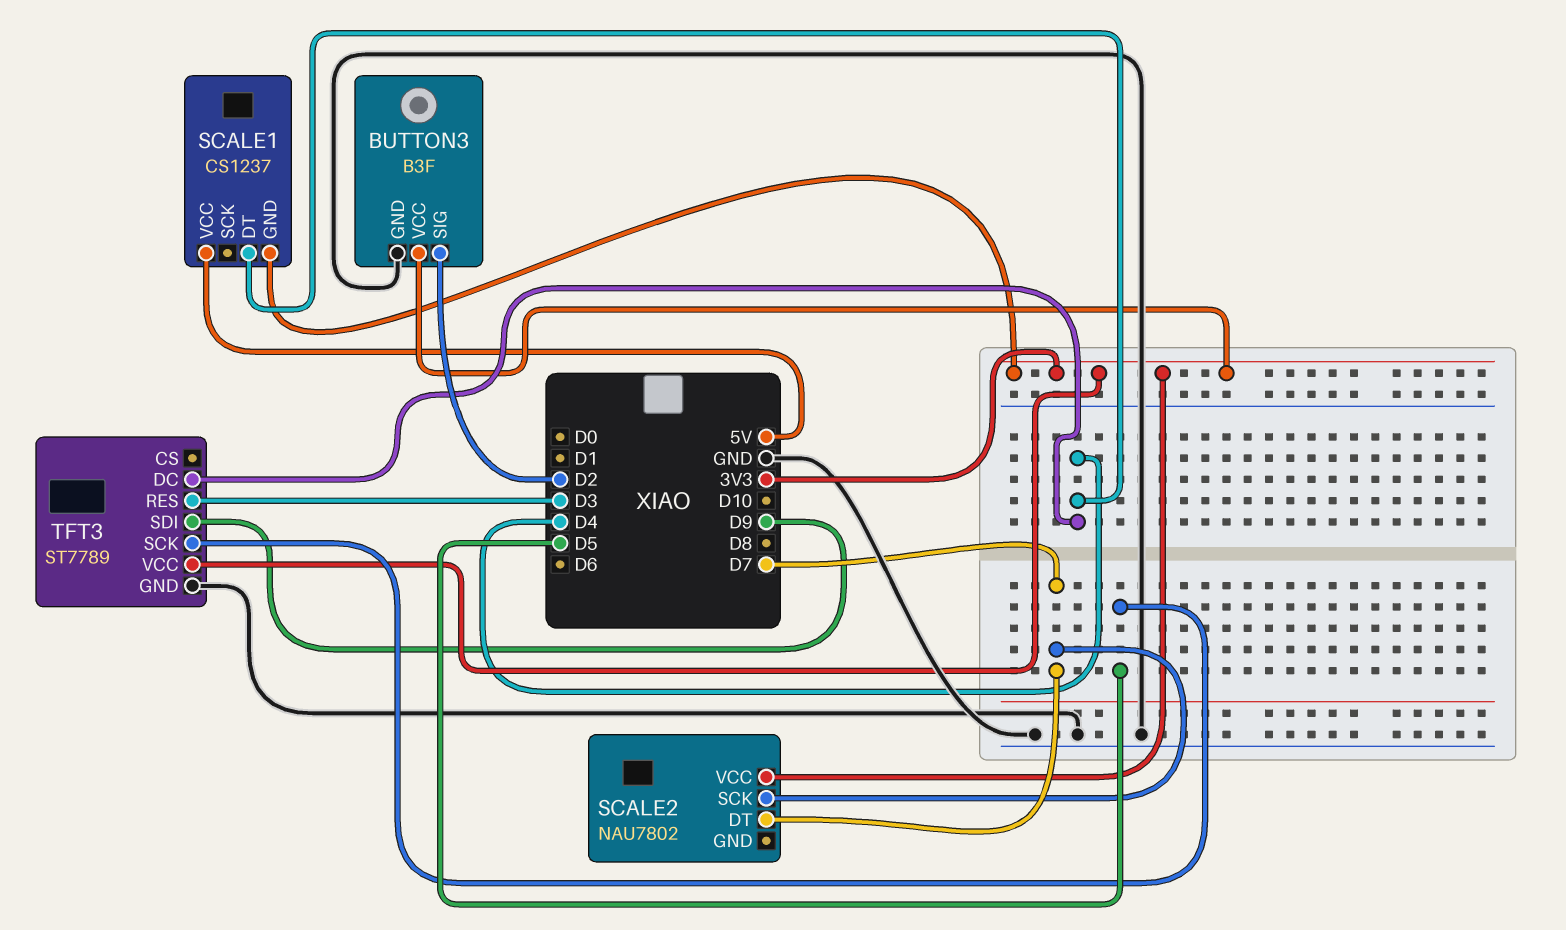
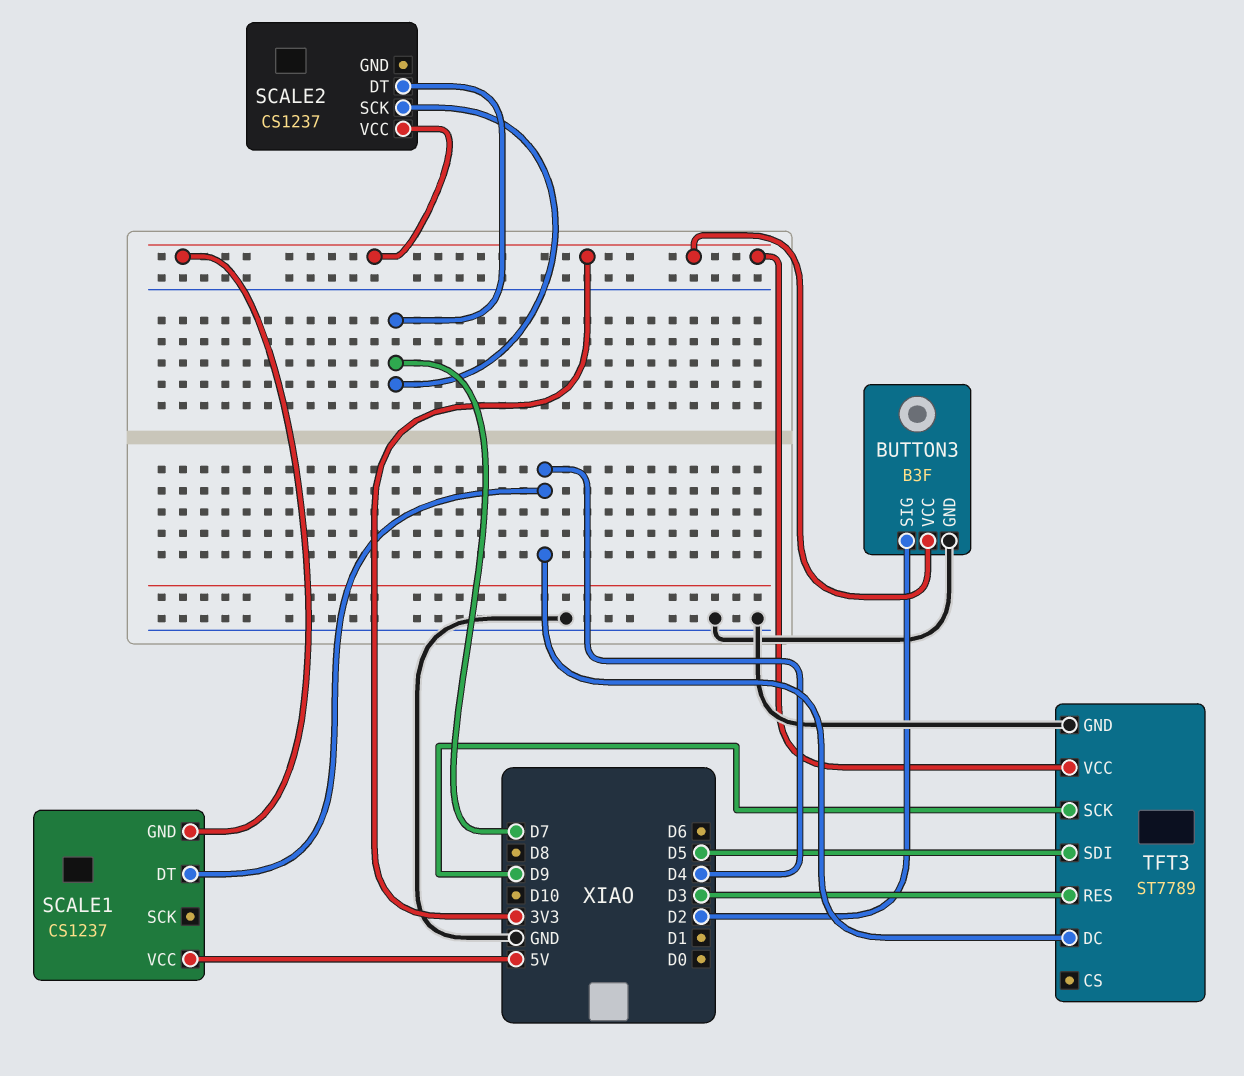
SCALE2: NAU7802 -> CS1237
TFT3 pin SCK: D5 -> D9
TFT3 pin SDI: D9 -> D5

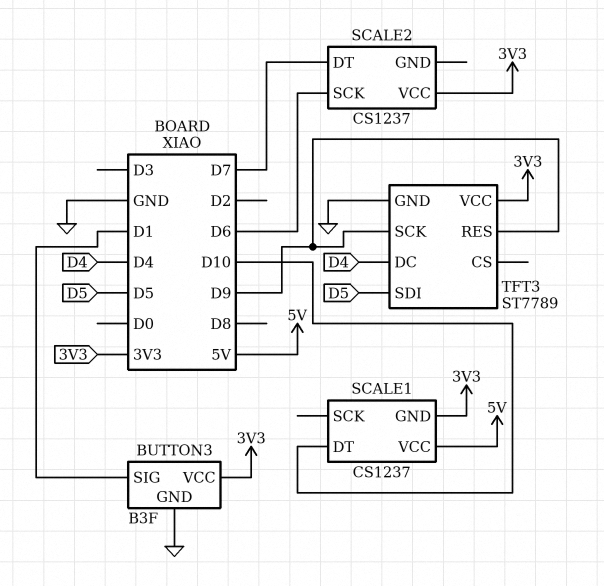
BUTTON3 pin SIG: D2 -> D1
SCALE1 pin DT: D4 -> D10
SCALE2 pin SCK: D7 -> D6
TFT3 pin RES: D3 -> D9

